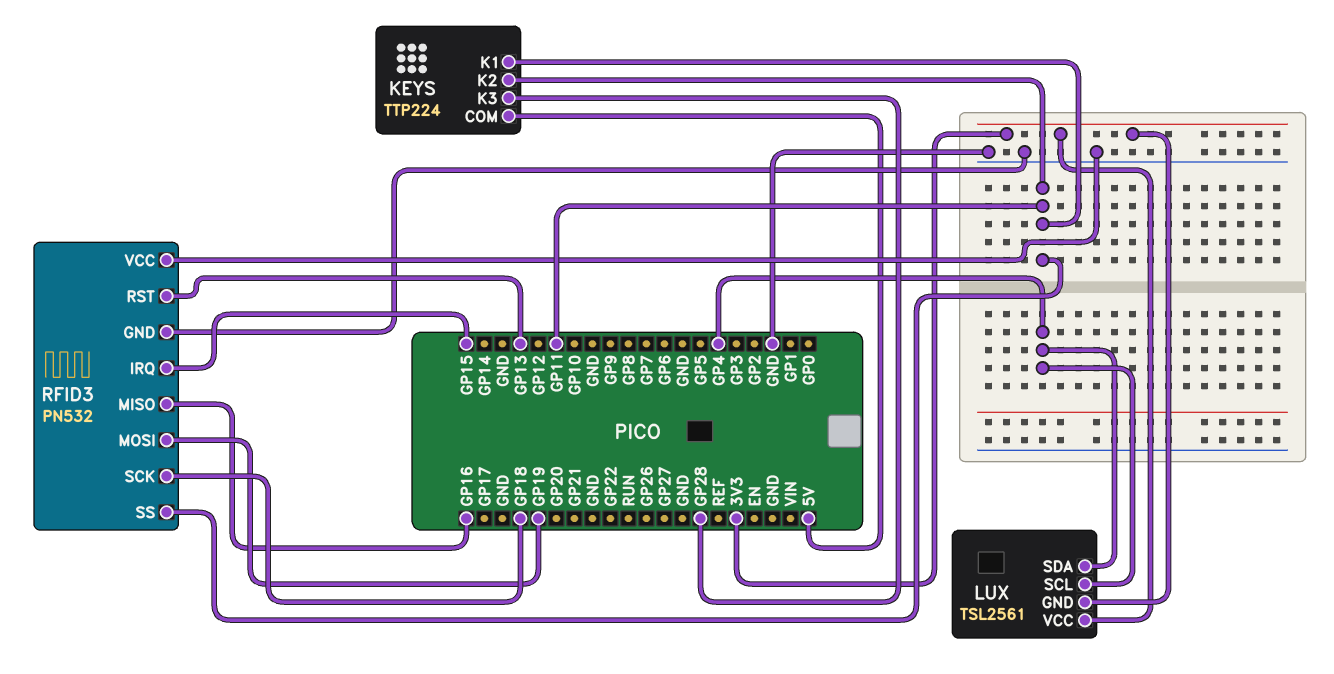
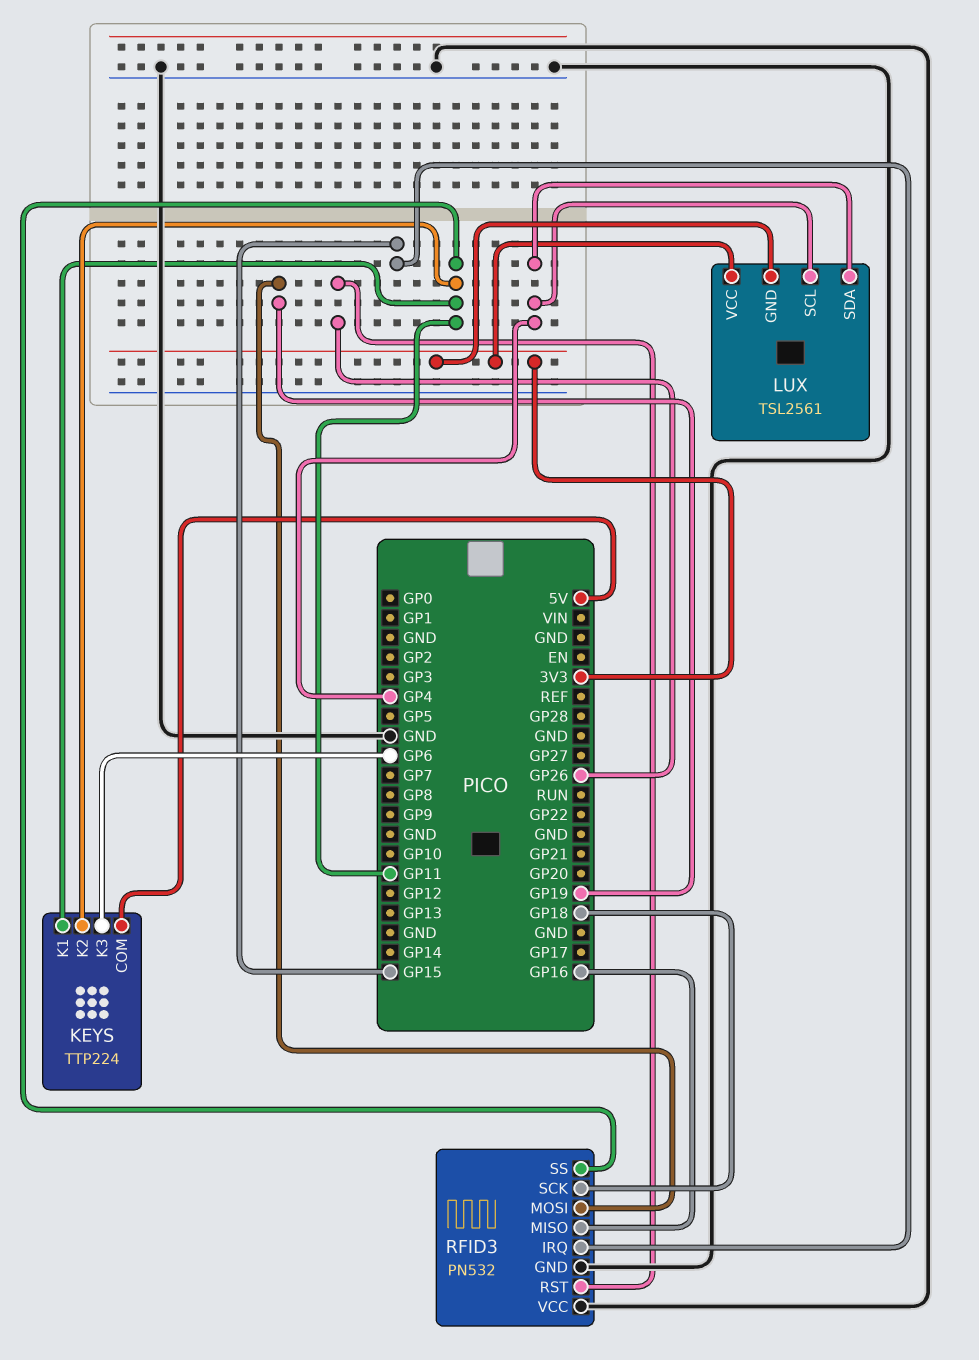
KEYS pin K3: GP28 -> GP6
RFID3 pin RST: GP13 -> GP26

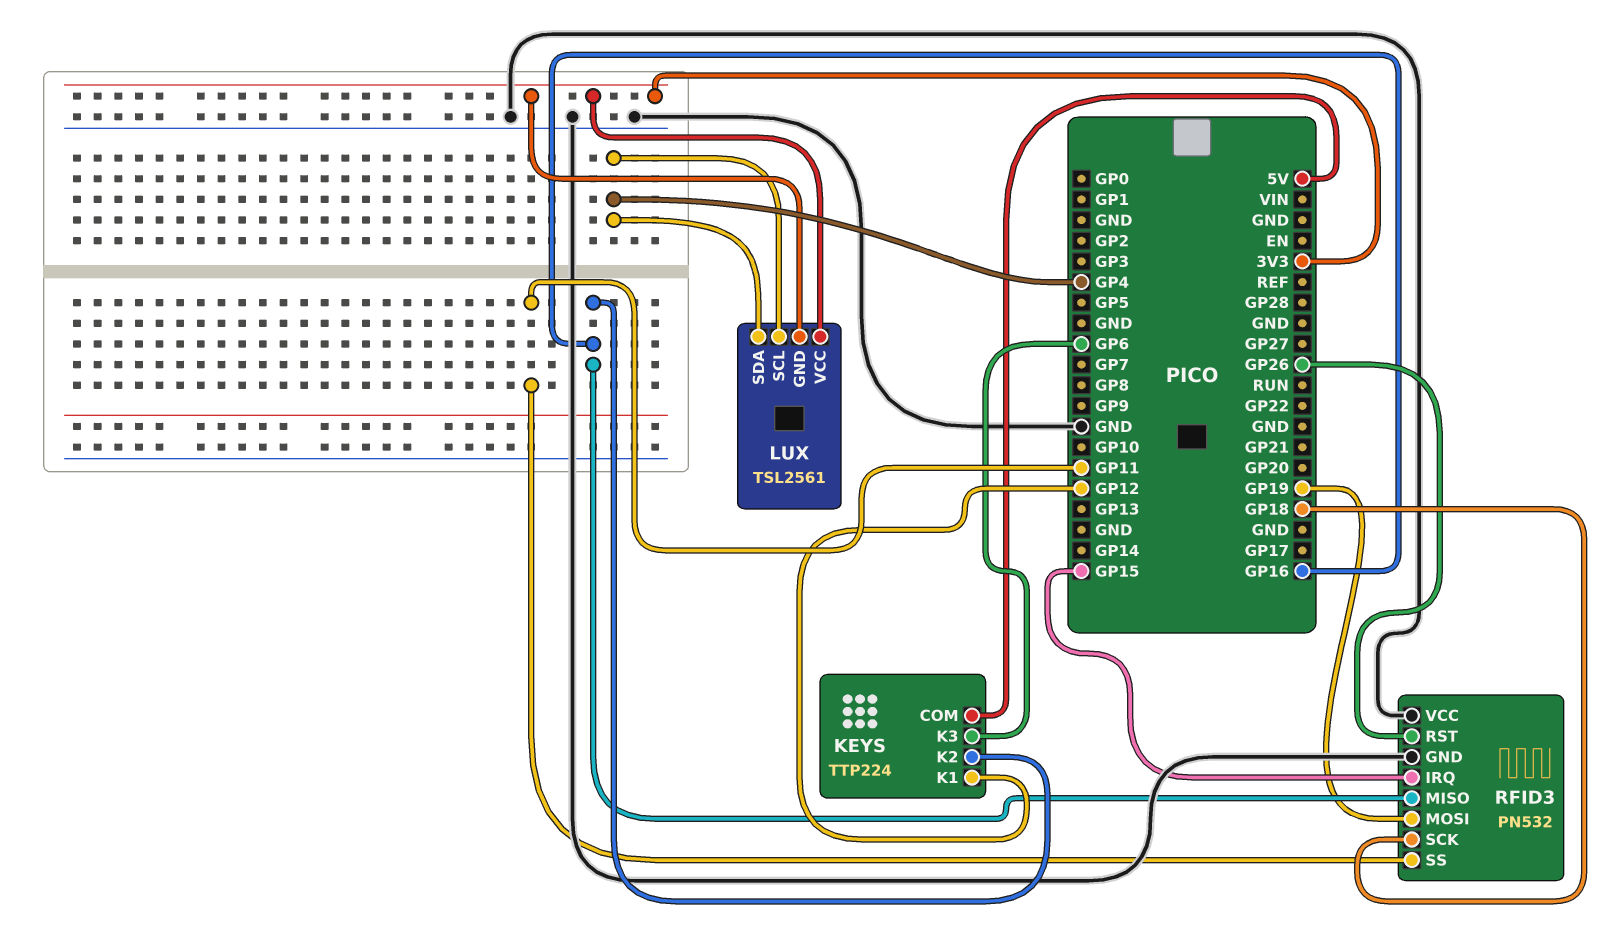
KEYS pin K1: GP11 -> GP12
KEYS pin K2: GP11 -> GP16

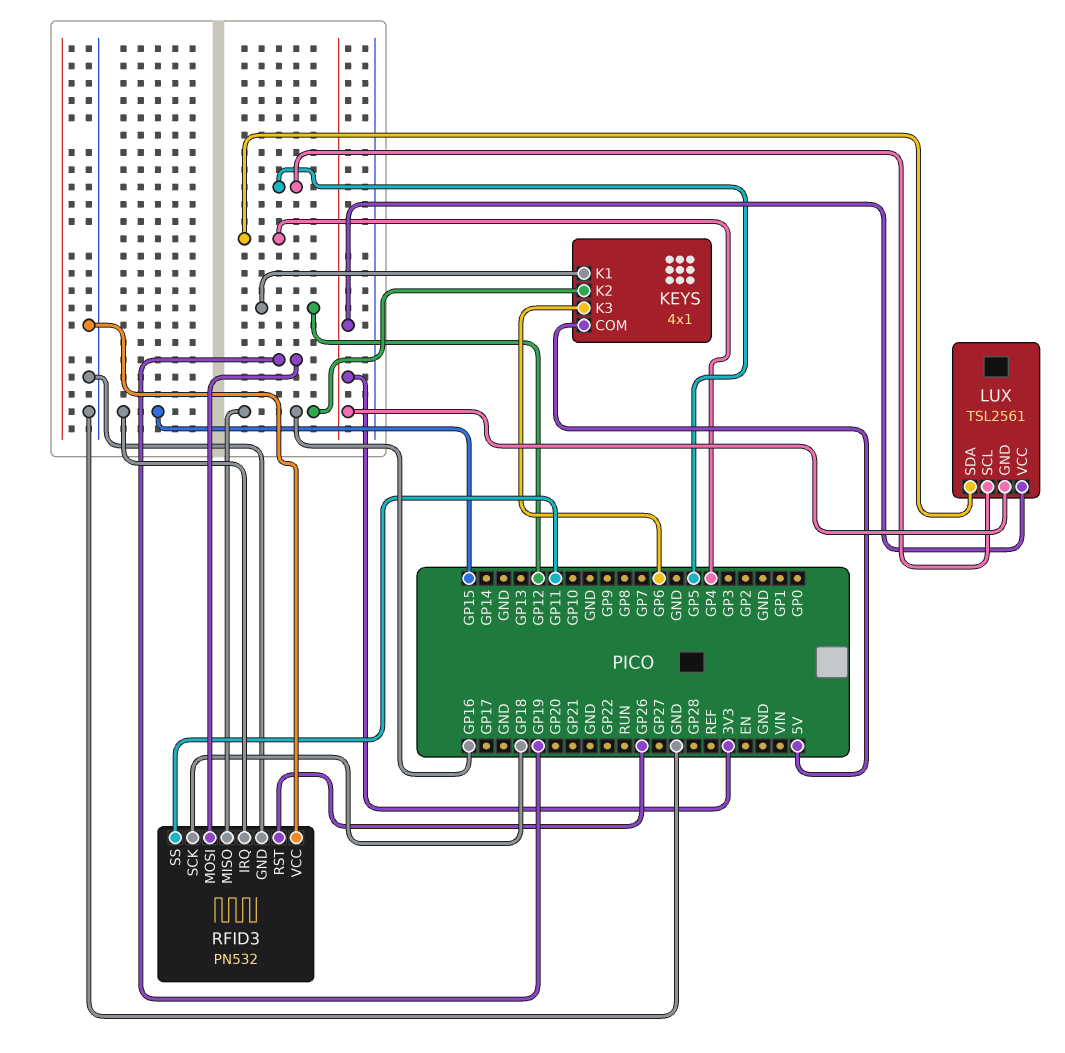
KEYS: TTP224 -> 4x1
LUX pin SCL: GP4 -> GP5

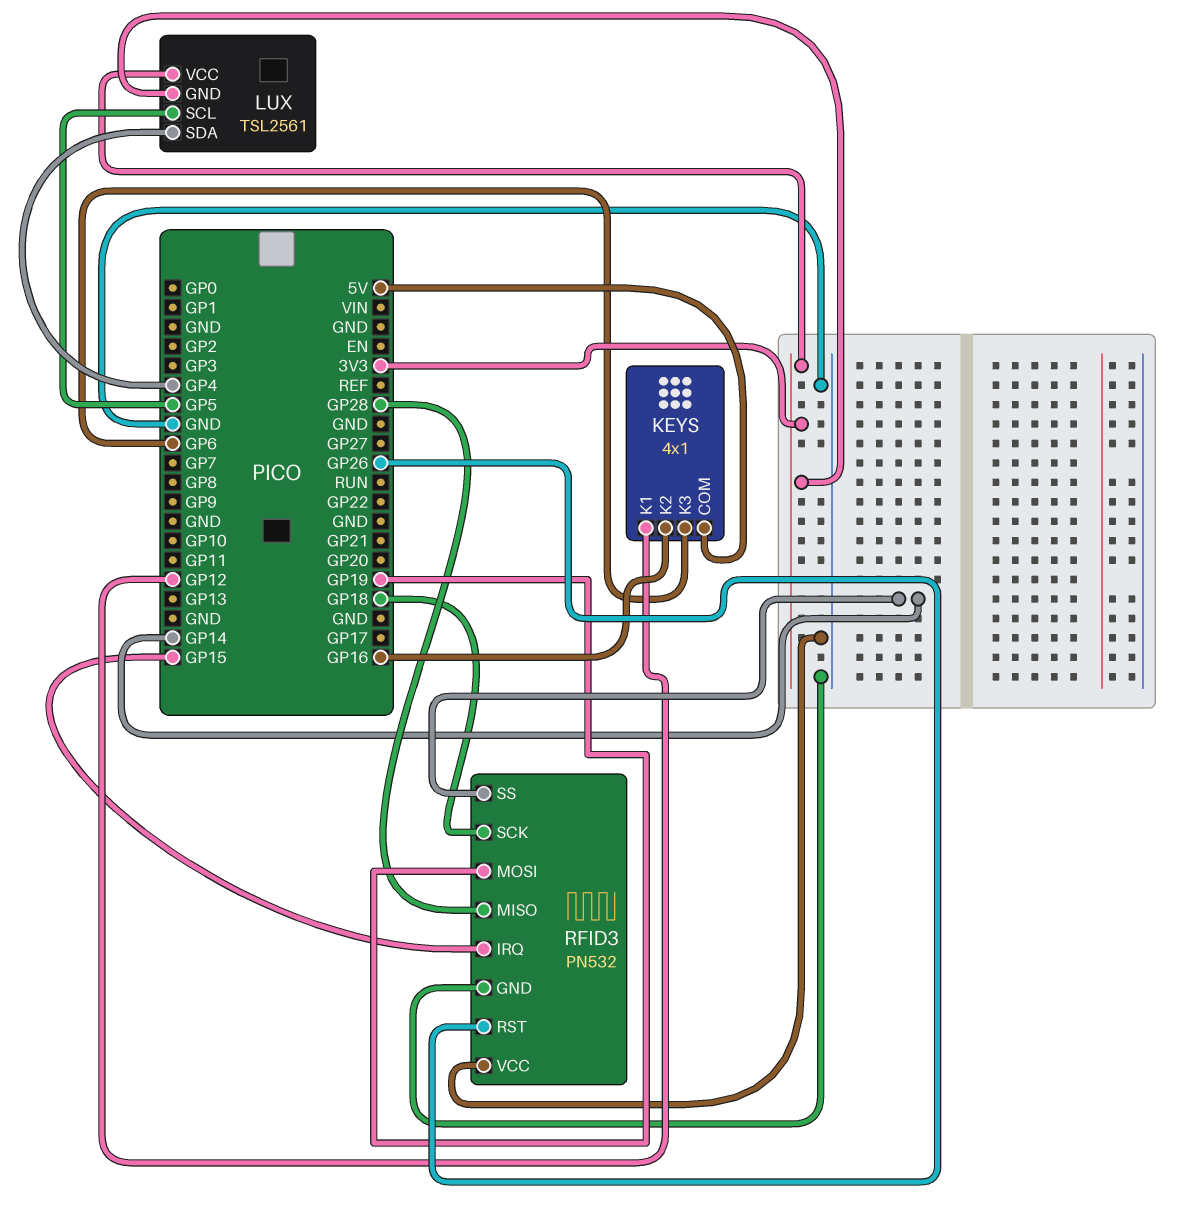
RFID3 pin MISO: GP16 -> GP28
RFID3 pin SS: GP11 -> GP14

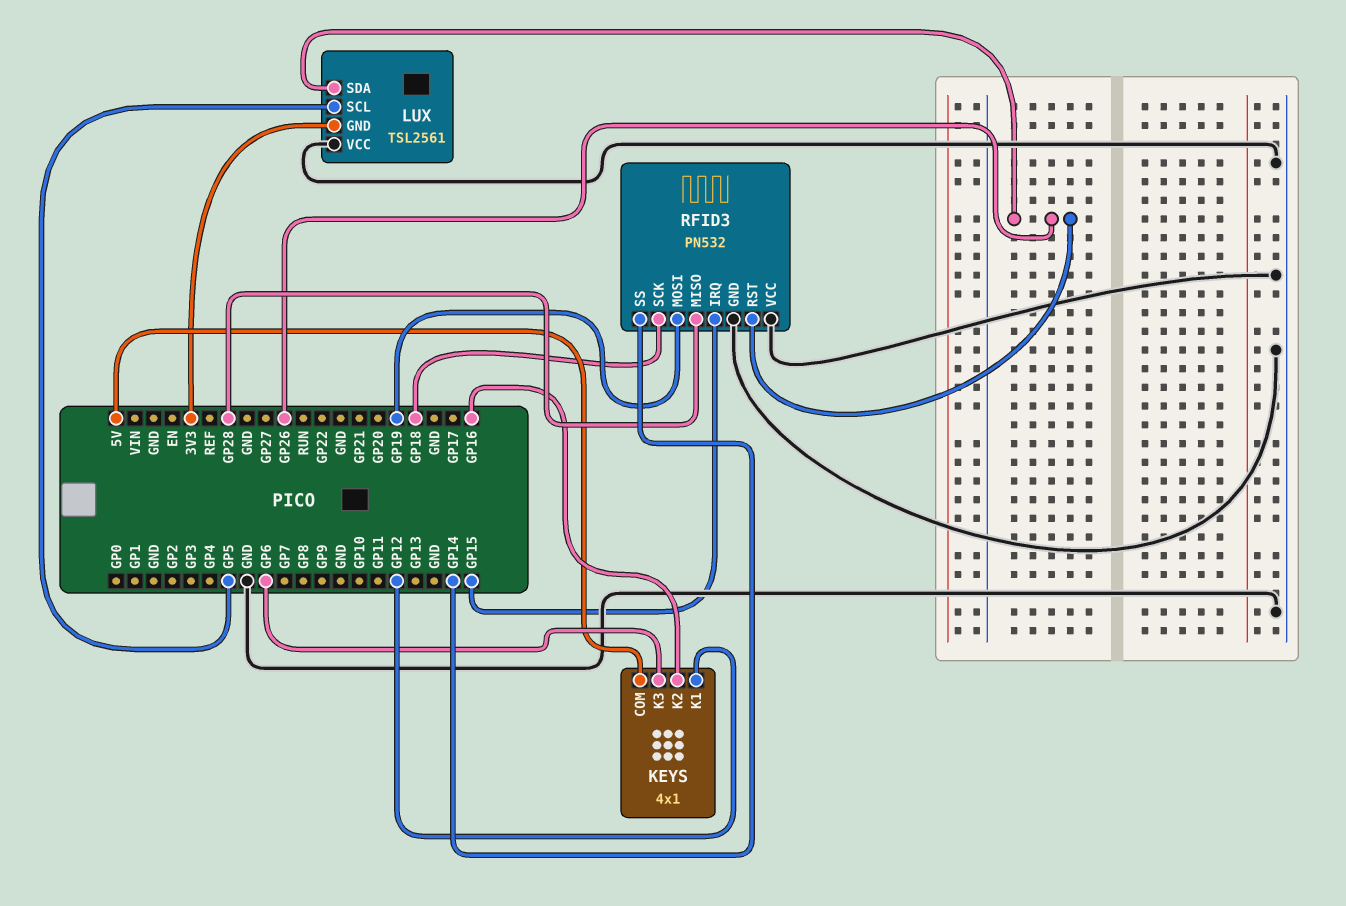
LUX pin SDA: GP4 -> GP26
LUX pin VCC: 3V3 -> GND

